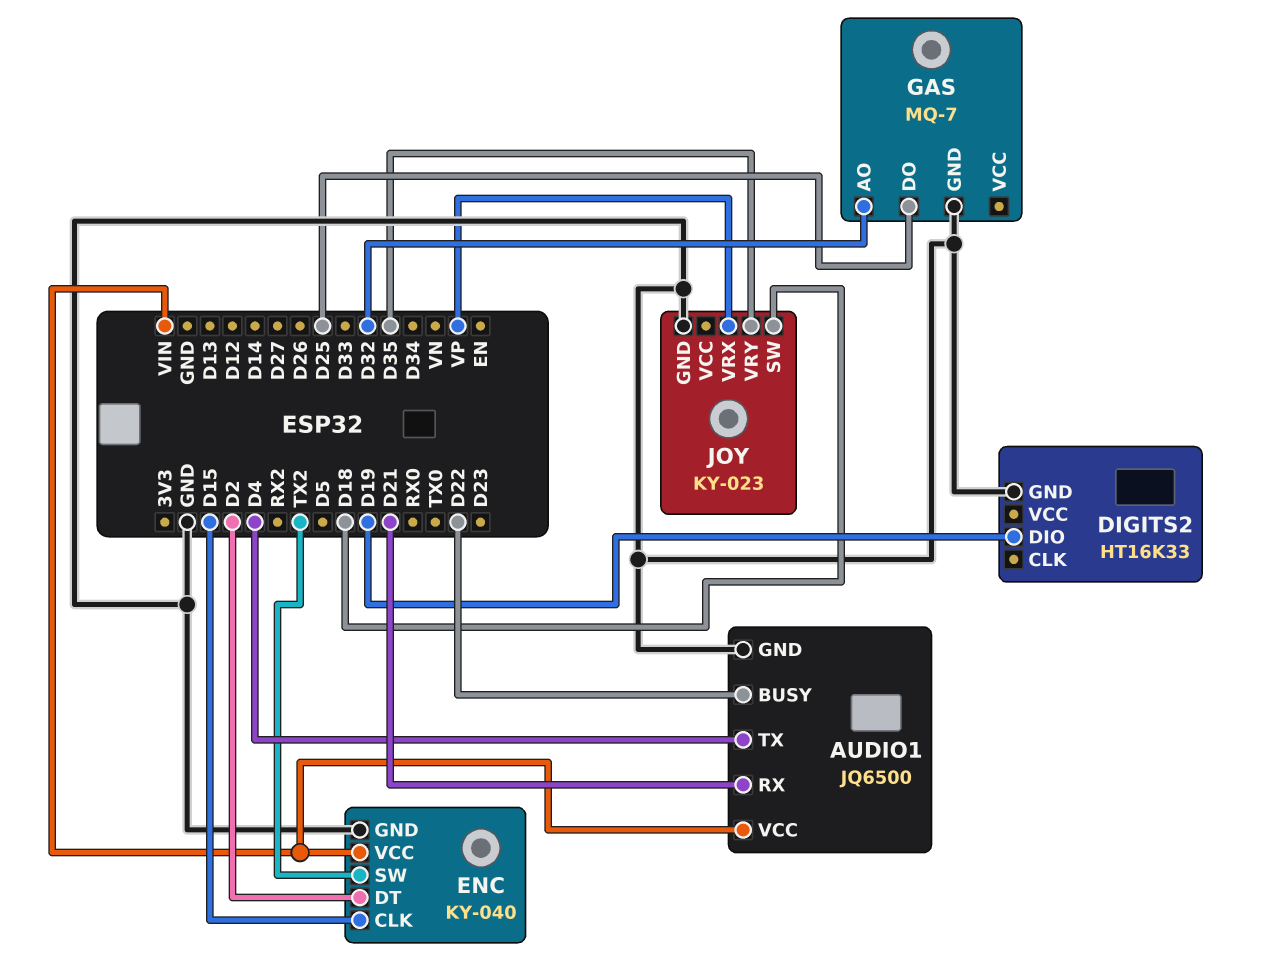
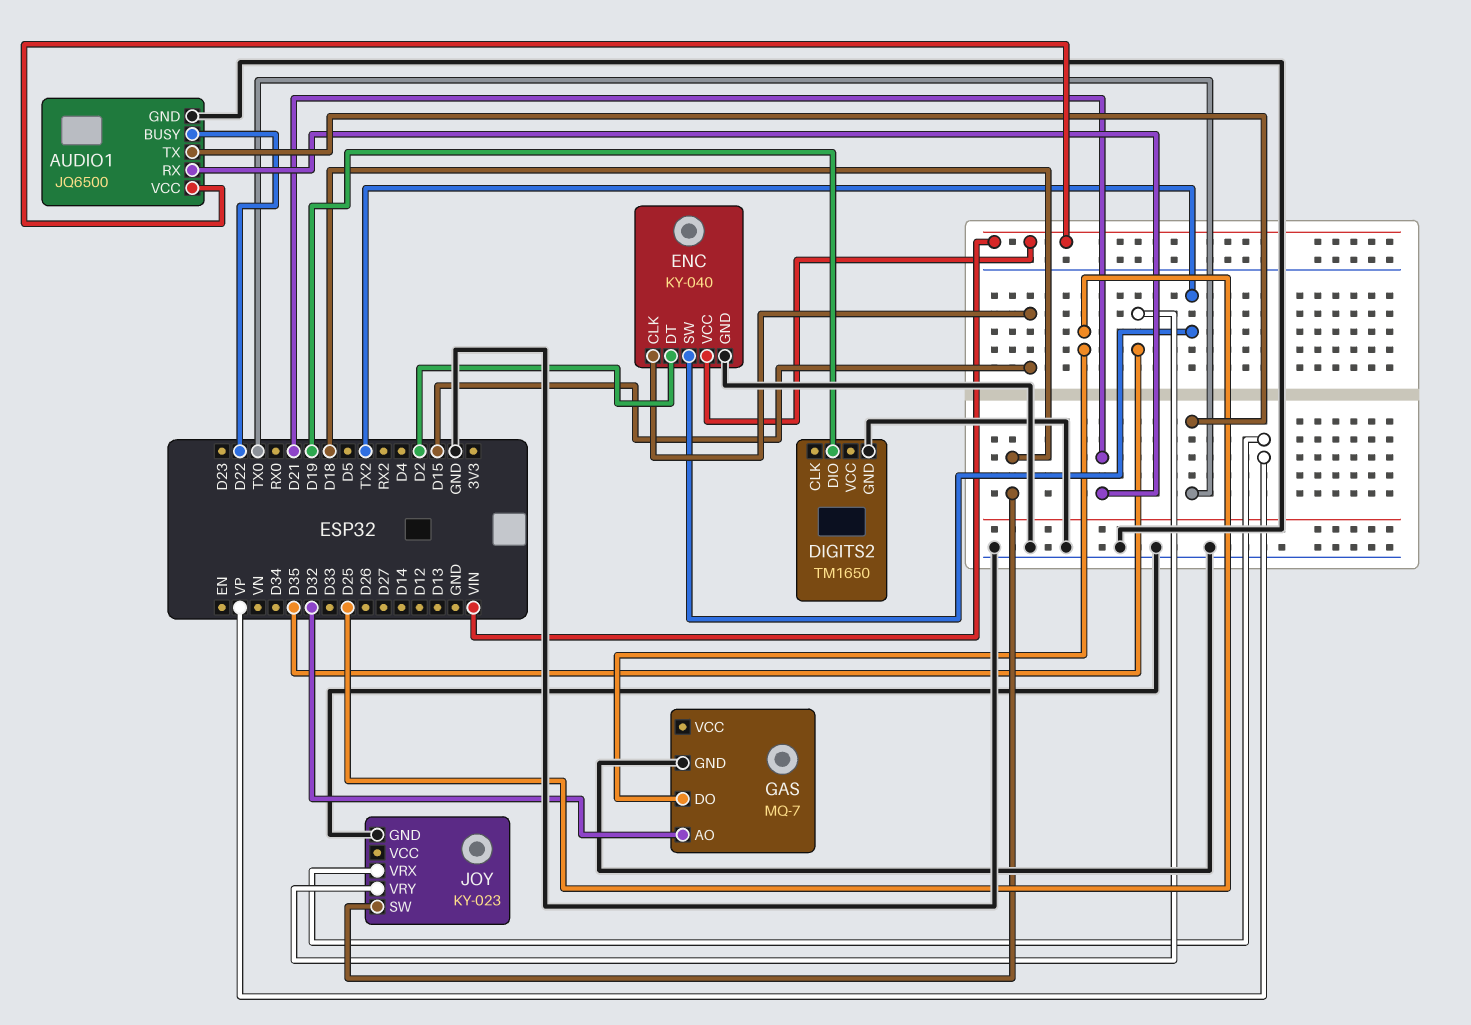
AUDIO1 pin TX: D4 -> TX0
DIGITS2: HT16K33 -> TM1650

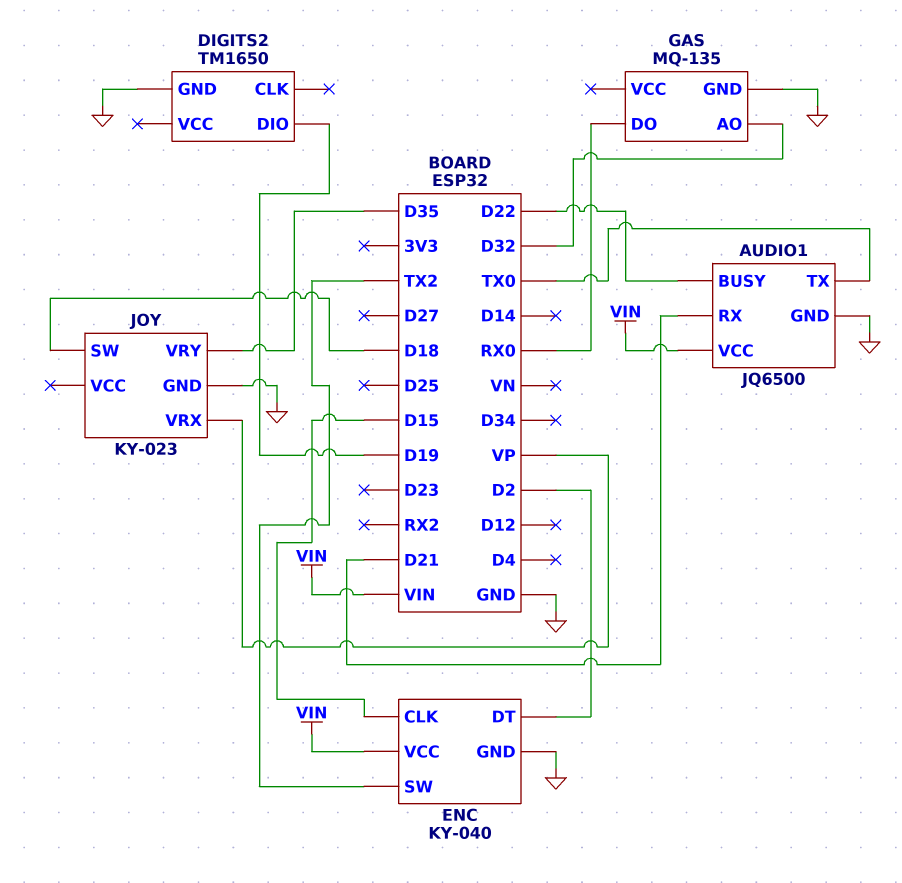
GAS: MQ-7 -> MQ-135
GAS pin DO: D25 -> RX0

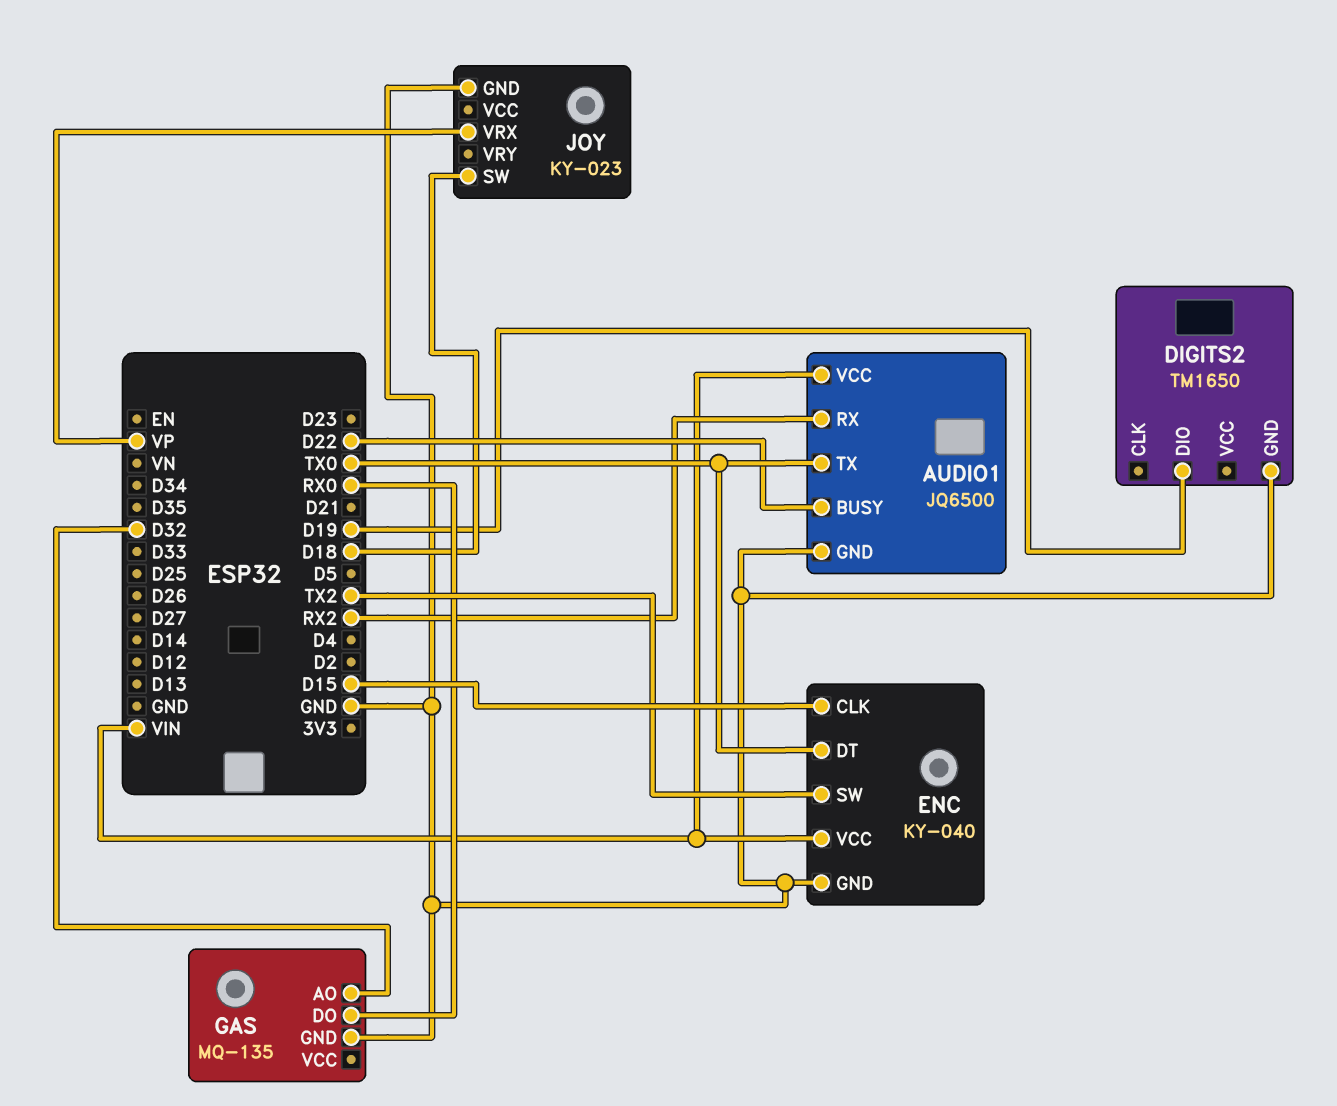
AUDIO1 pin RX: D21 -> RX2
ENC pin DT: D2 -> TX0
JOY pin VRY: D35 -> none

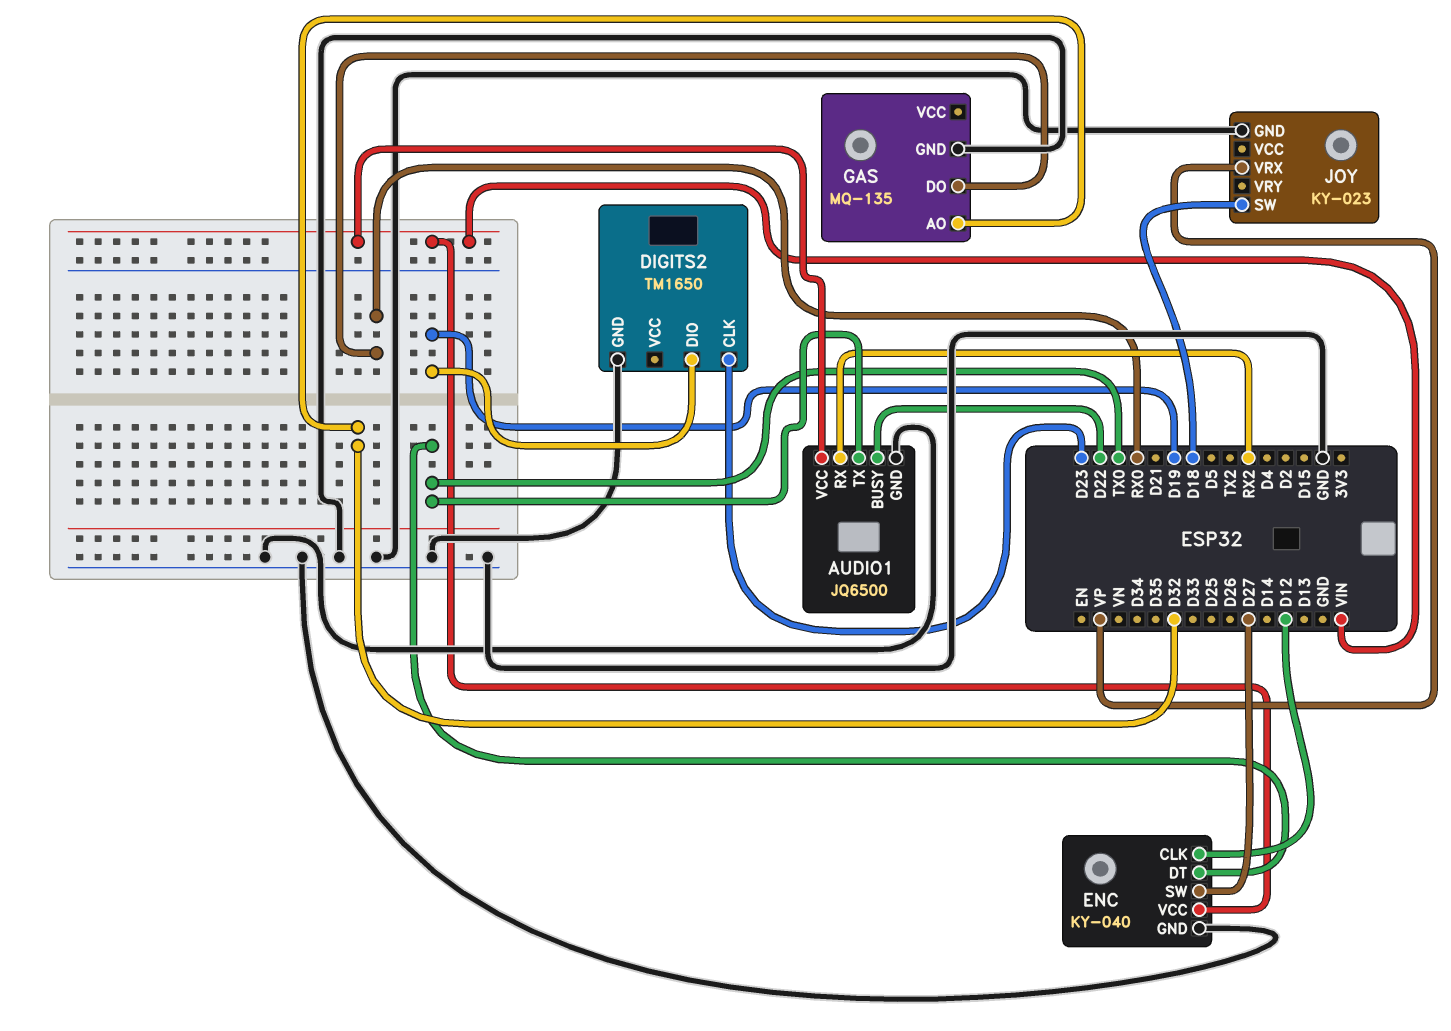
DIGITS2 pin CLK: none -> D23
ENC pin CLK: D15 -> D12
ENC pin SW: TX2 -> D27

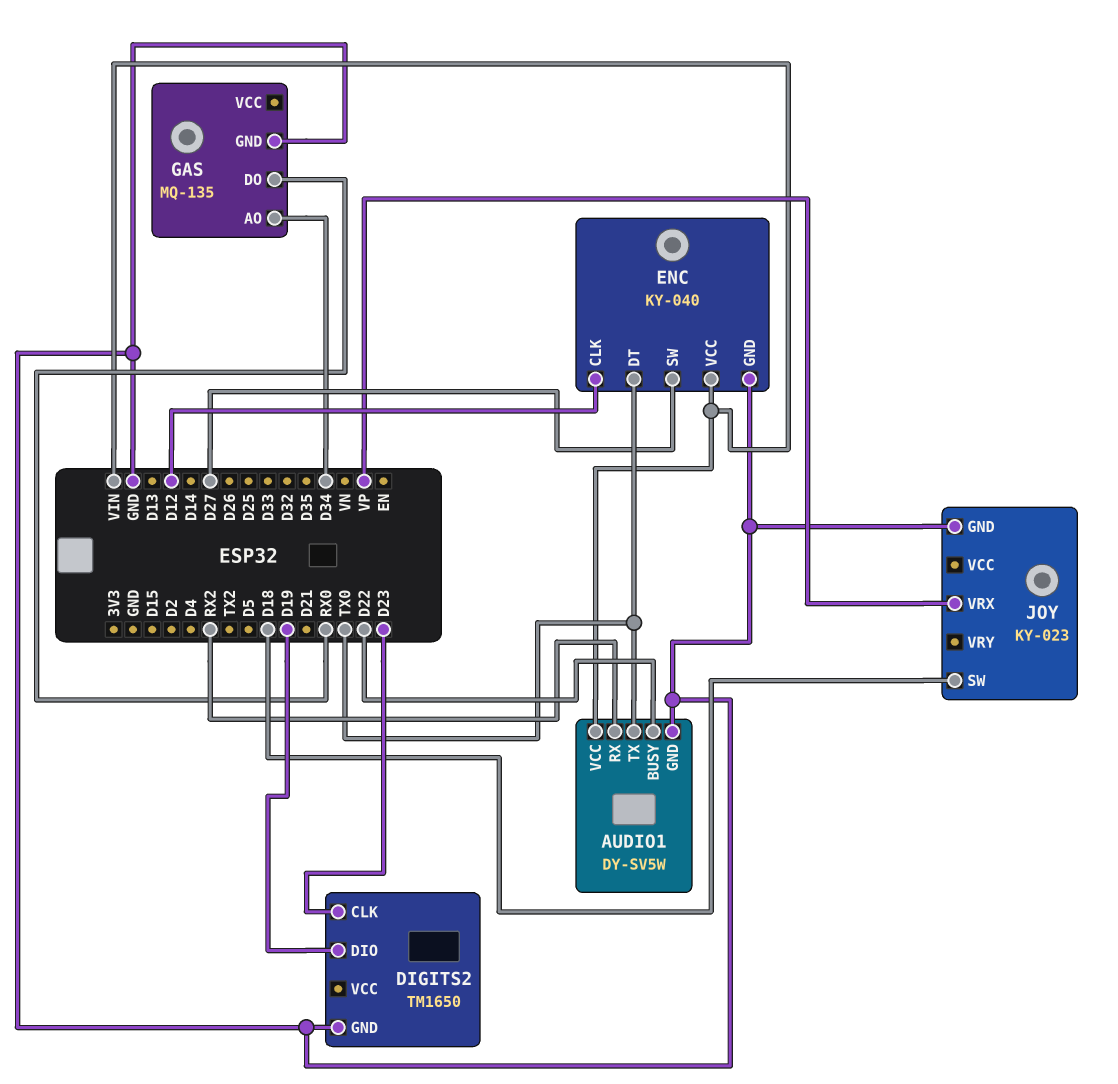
AUDIO1: JQ6500 -> DY-SV5W
GAS pin AO: D32 -> D34

